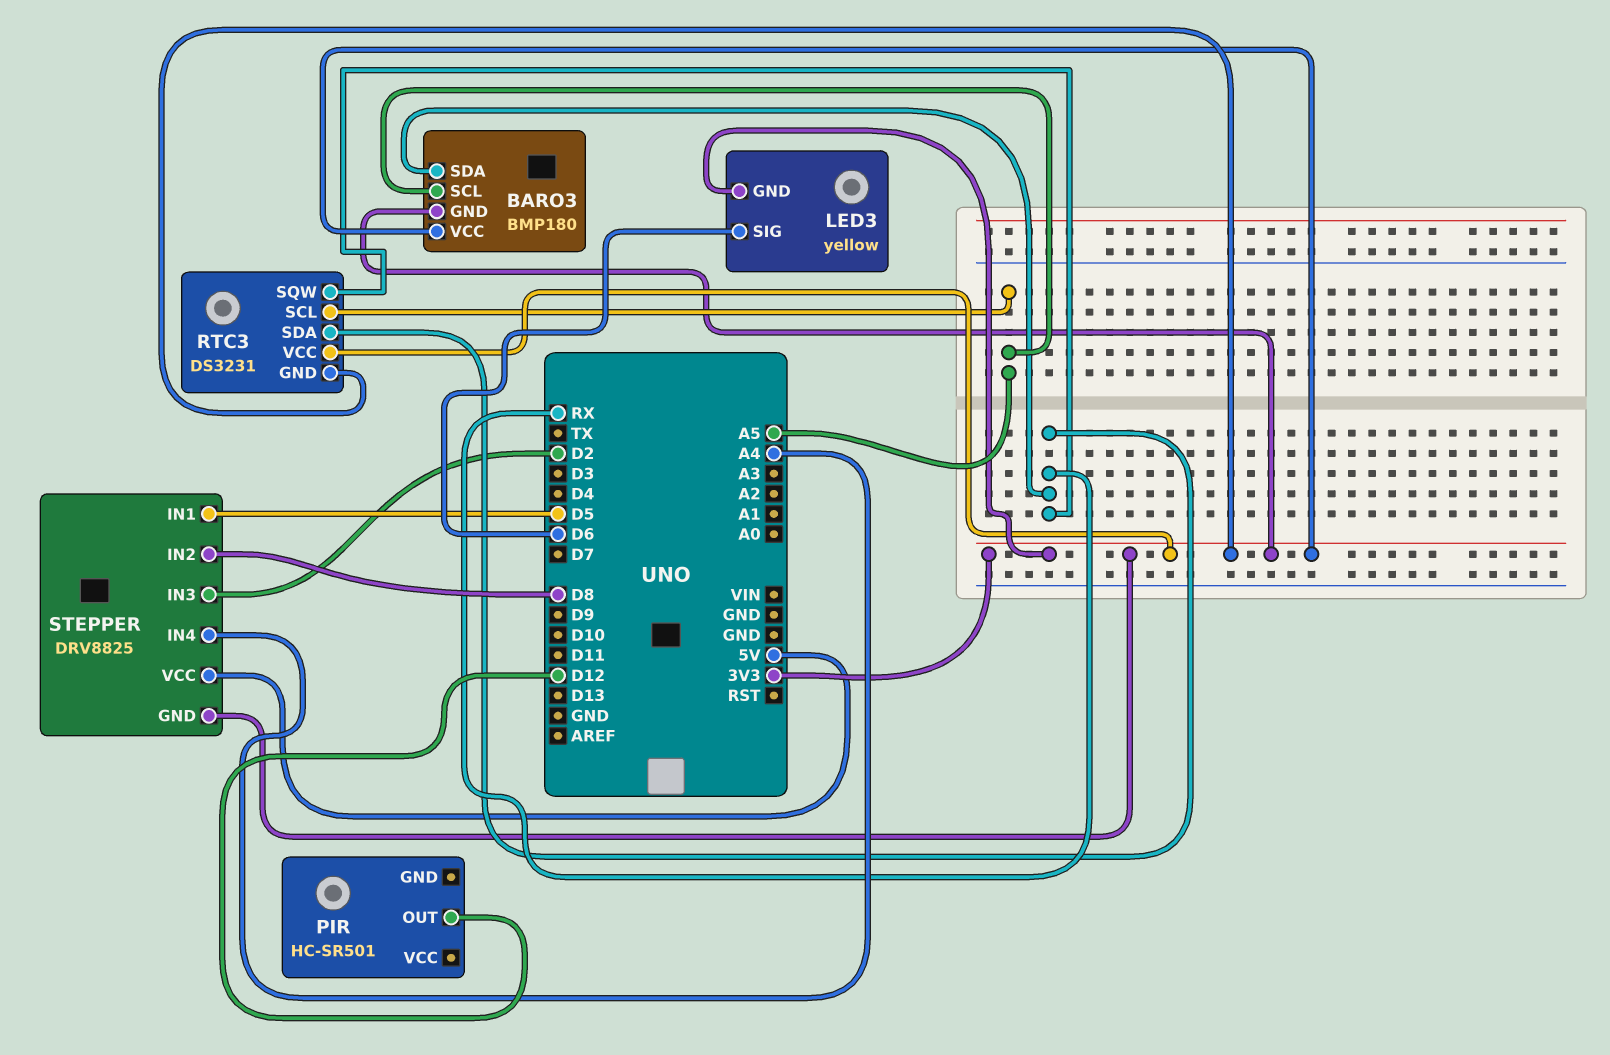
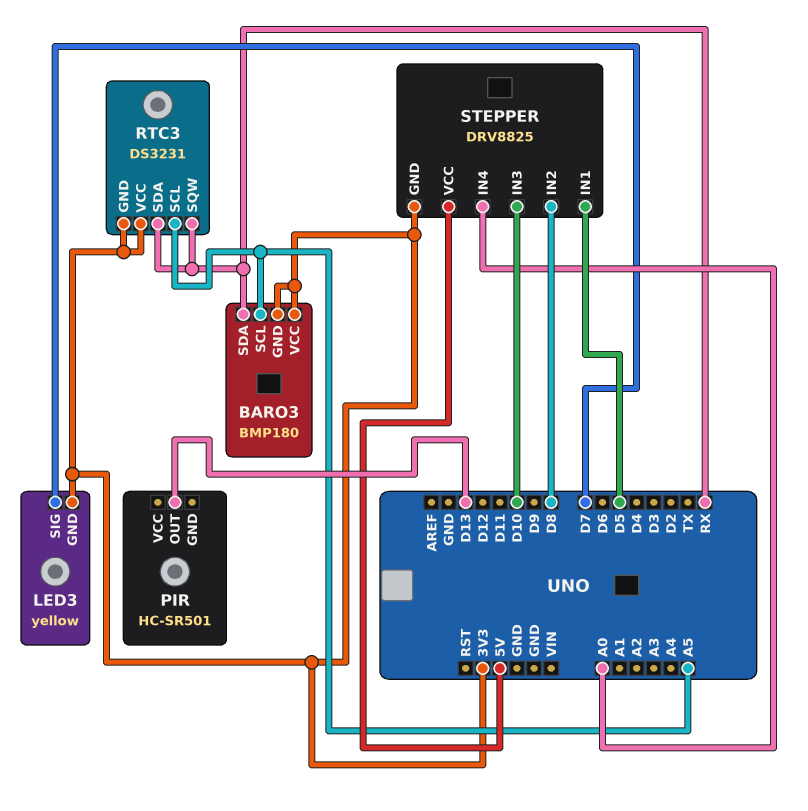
LED3 pin SIG: D6 -> D7
PIR pin OUT: D12 -> D13
STEPPER pin IN3: D2 -> D10
STEPPER pin IN4: A4 -> A0

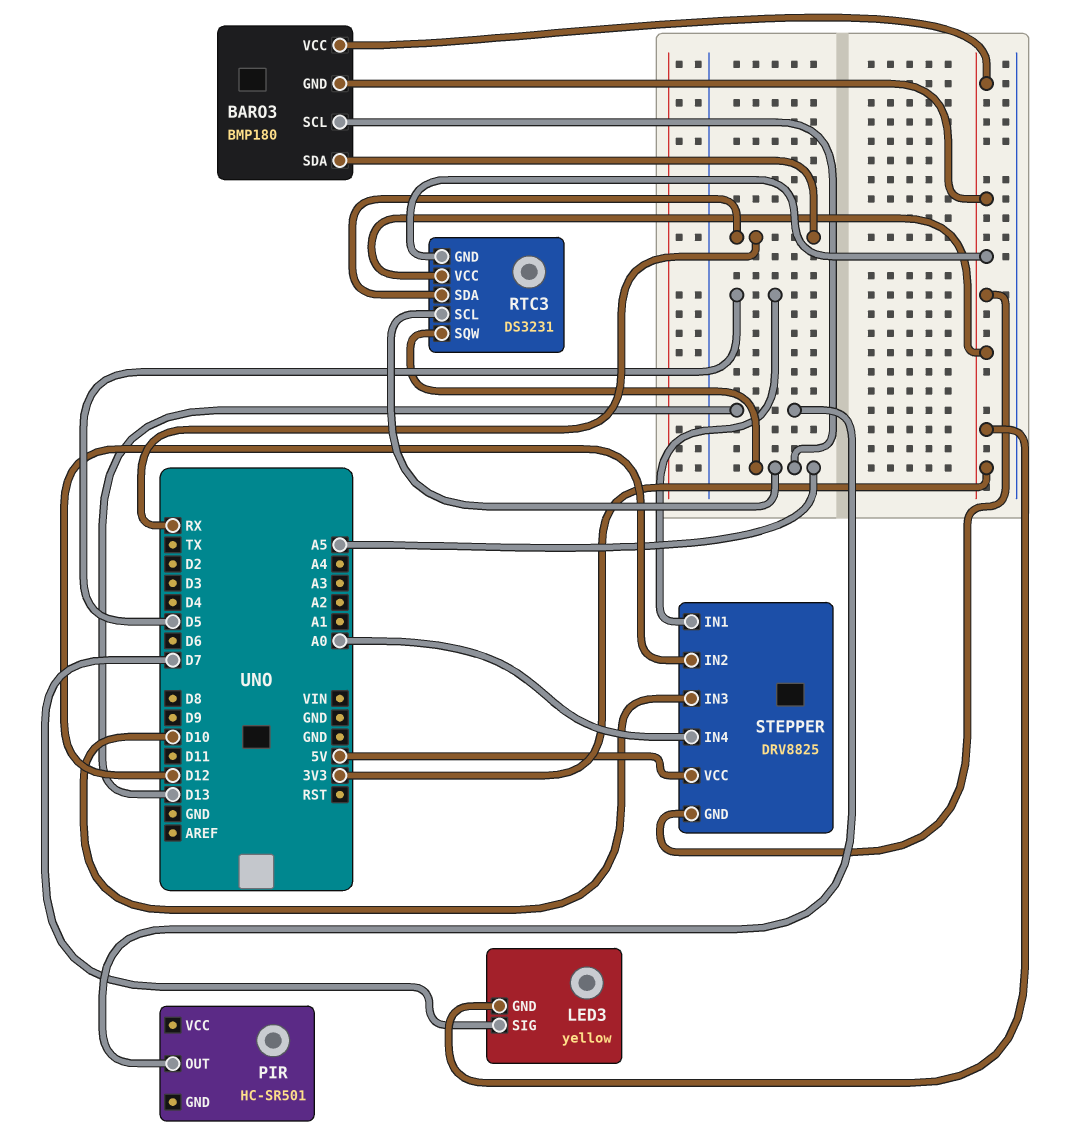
RTC3 pin SQW: RX -> A5
STEPPER pin IN2: D8 -> D12

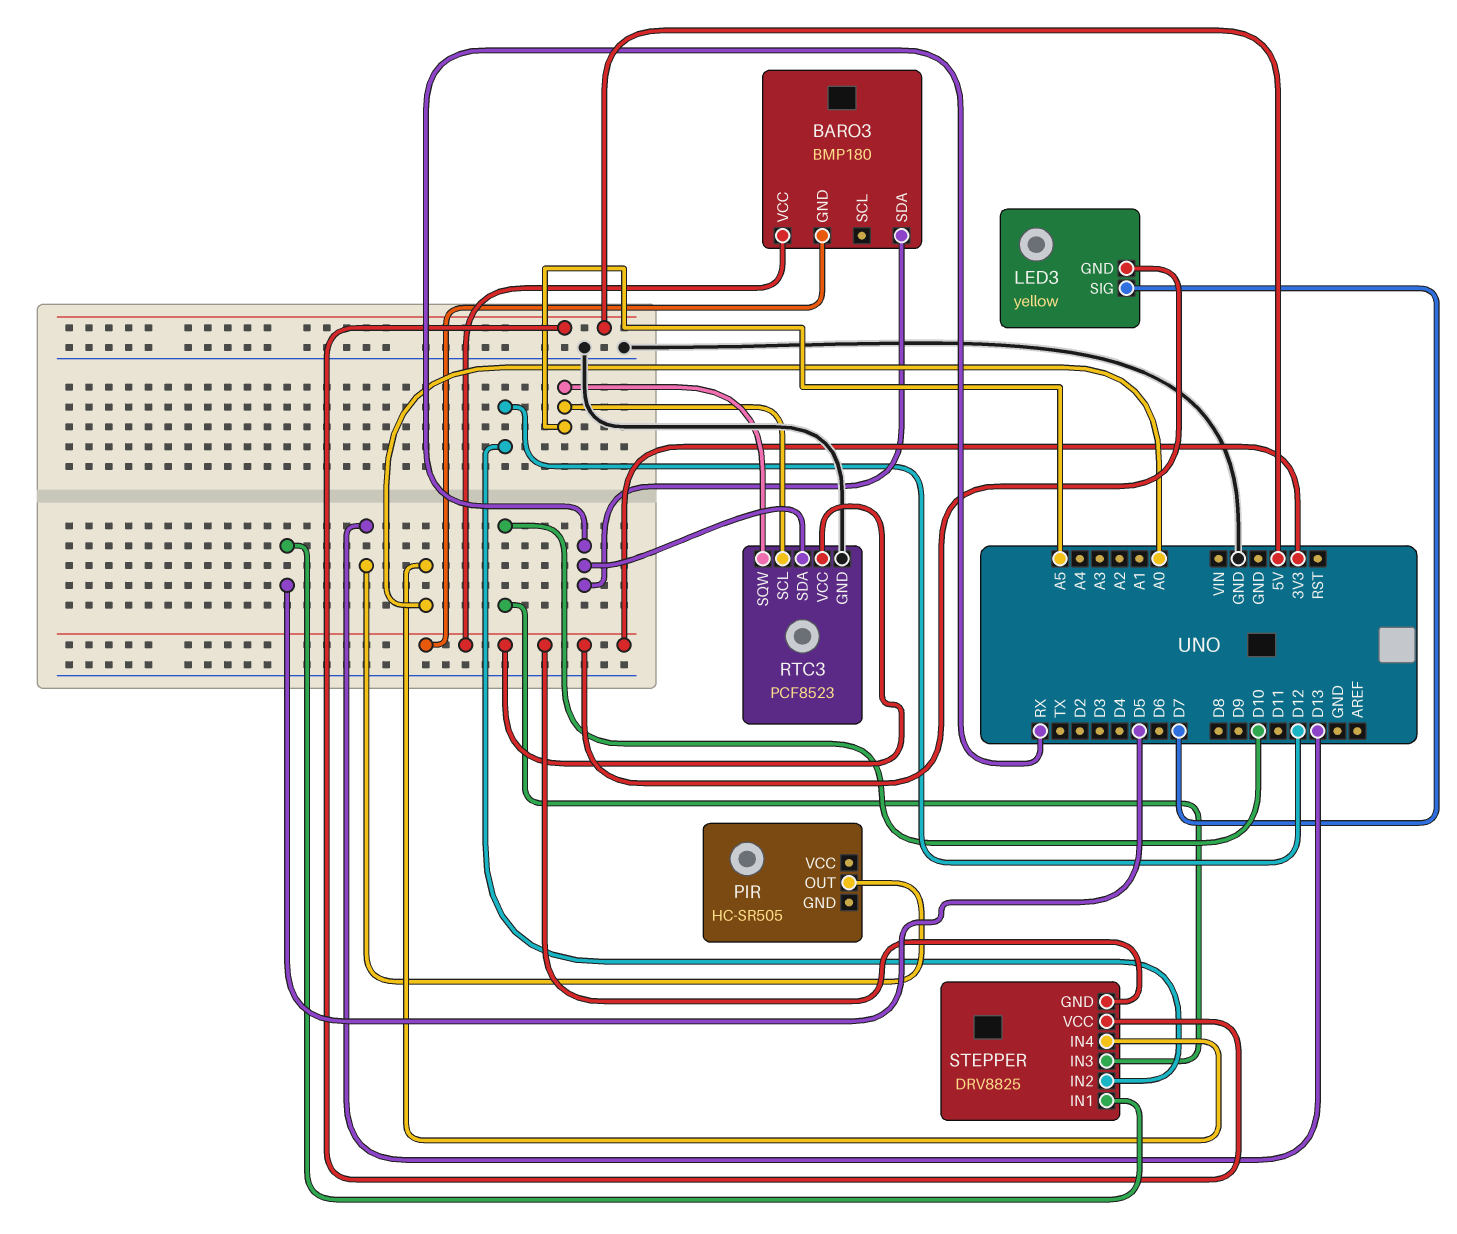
BARO3 pin SCL: A5 -> none
PIR: HC-SR501 -> HC-SR505
RTC3: DS3231 -> PCF8523
RTC3 pin GND: 3V3 -> GND

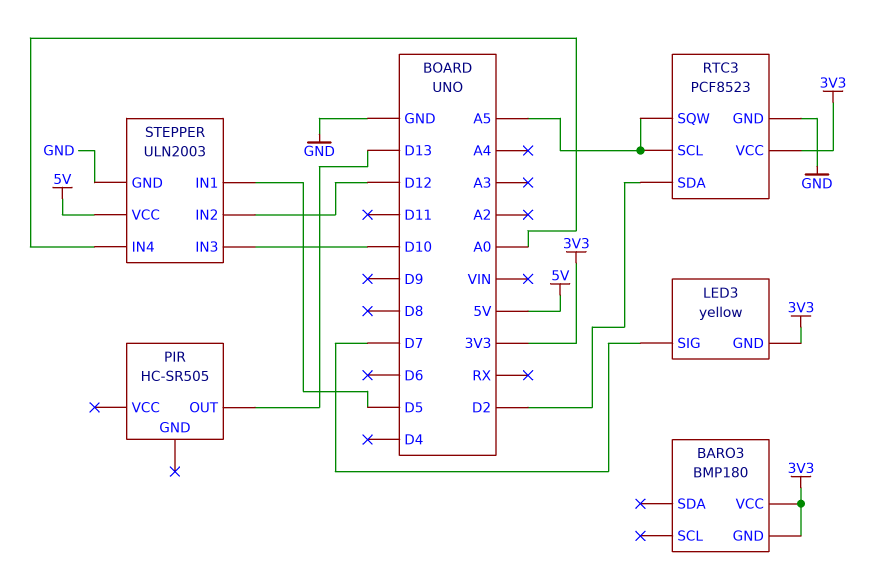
BARO3 pin SDA: RX -> none
RTC3 pin SDA: RX -> D2
STEPPER: DRV8825 -> ULN2003
STEPPER pin GND: 3V3 -> GND

